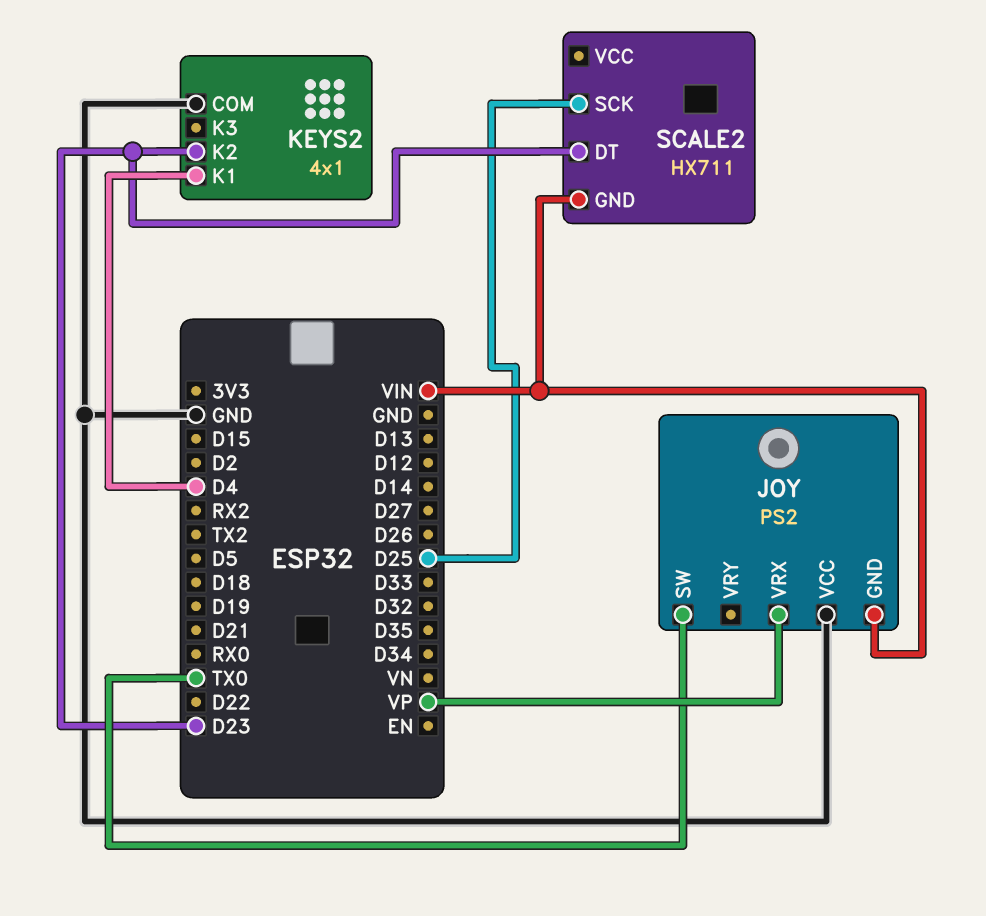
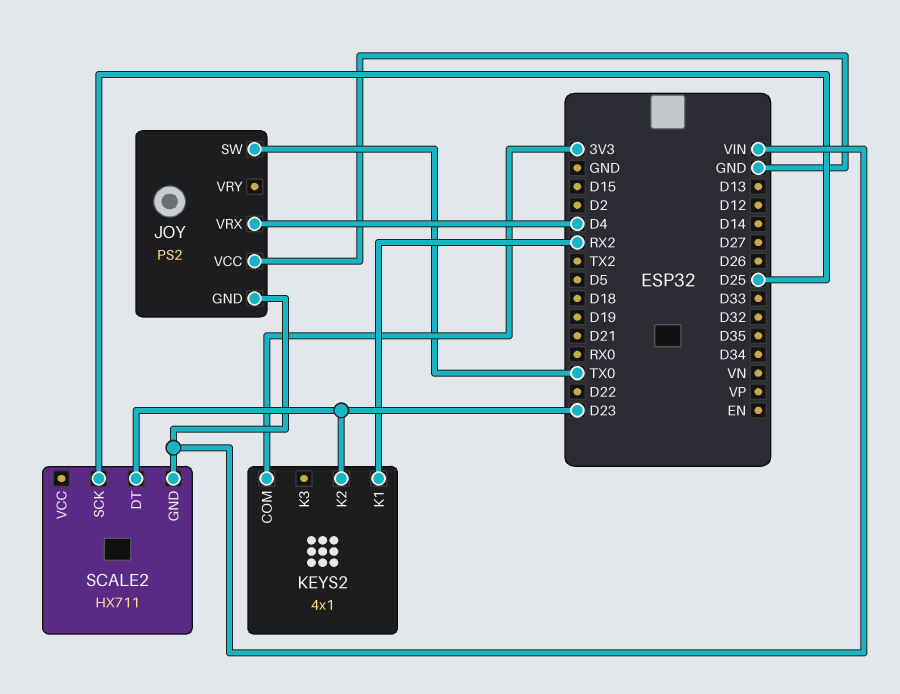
JOY pin VRX: VP -> D4
KEYS2 pin COM: GND -> 3V3
KEYS2 pin K1: D4 -> RX2

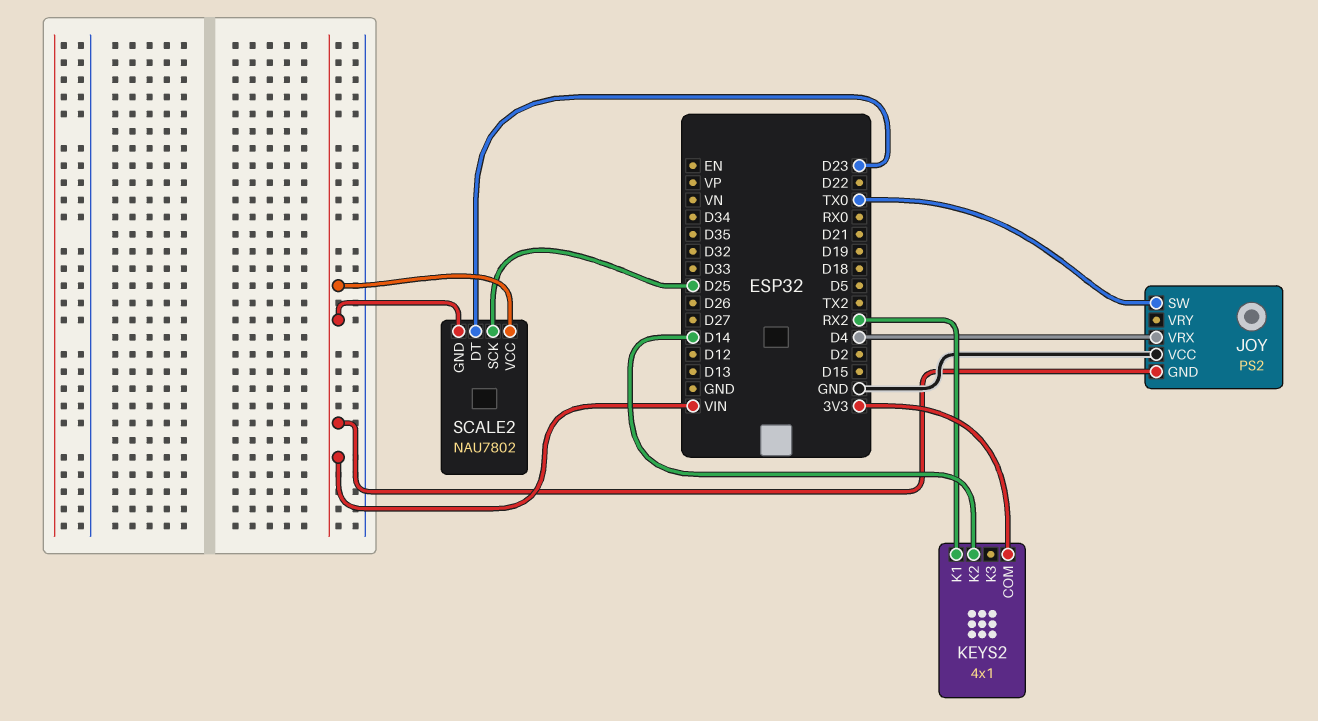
KEYS2 pin K2: D23 -> D14
SCALE2: HX711 -> NAU7802
SCALE2 pin VCC: none -> VIN

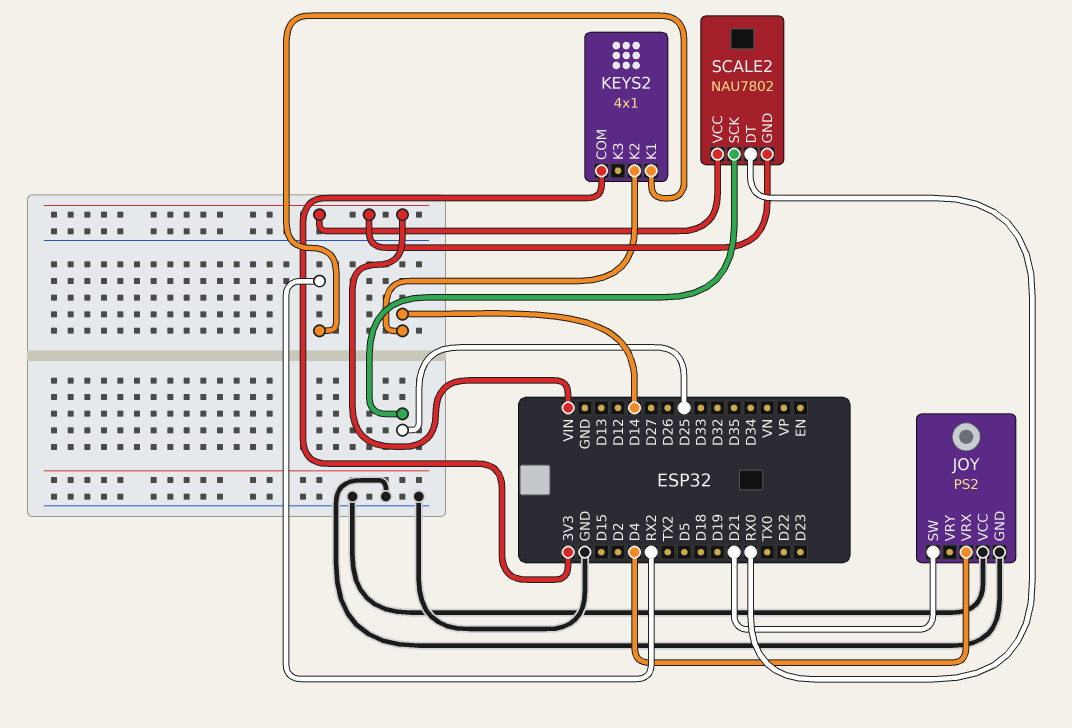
JOY pin GND: VIN -> GND
JOY pin SW: TX0 -> D21
SCALE2 pin DT: D23 -> RX0

